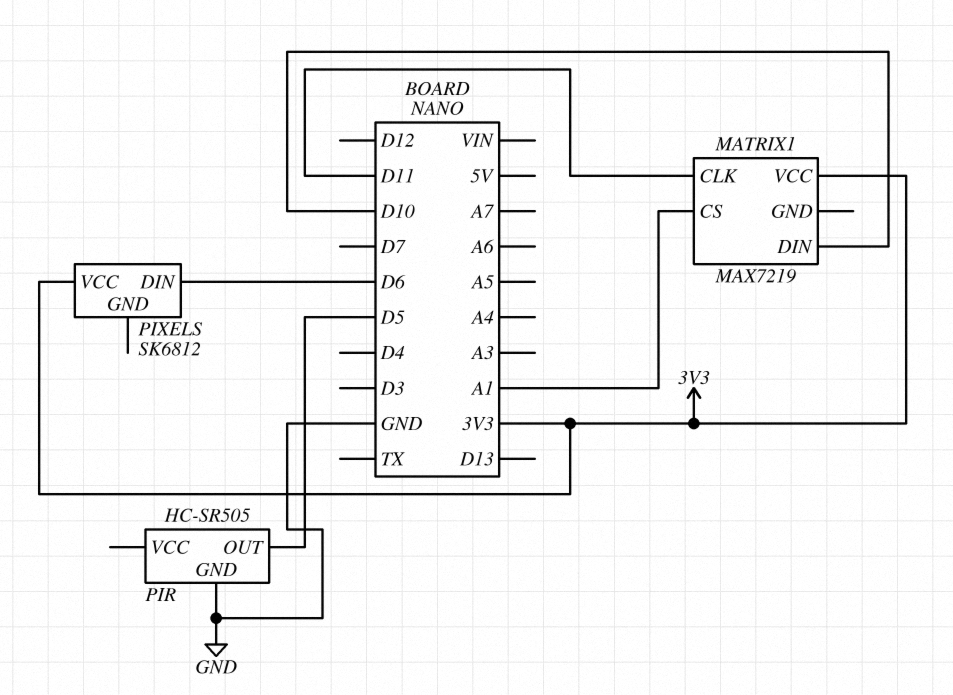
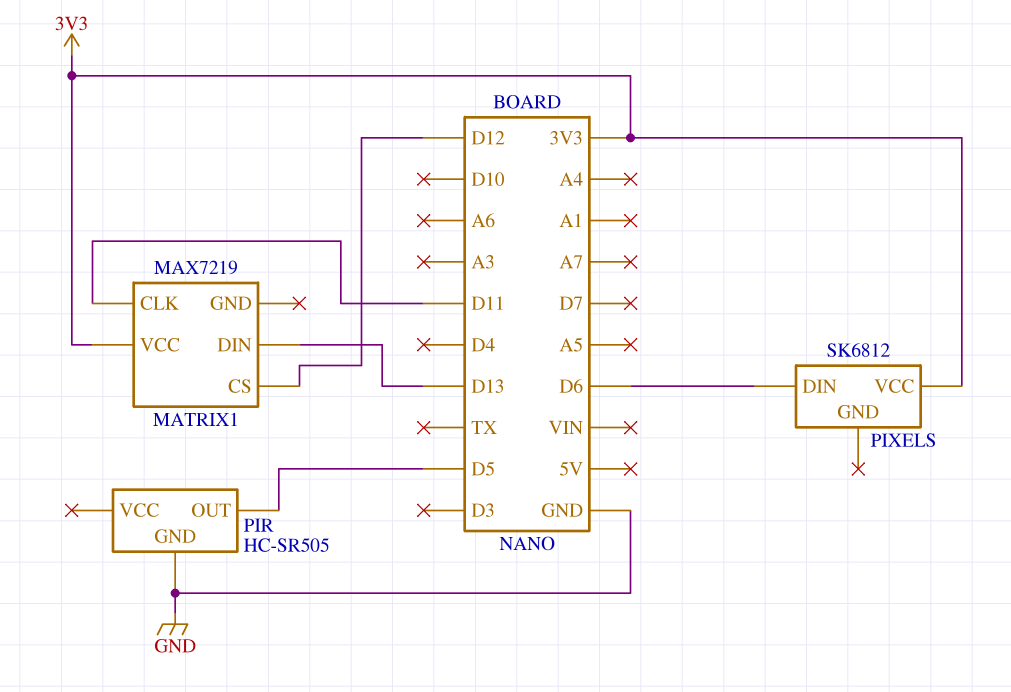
MATRIX1 pin CS: A1 -> D12
MATRIX1 pin DIN: D10 -> D13

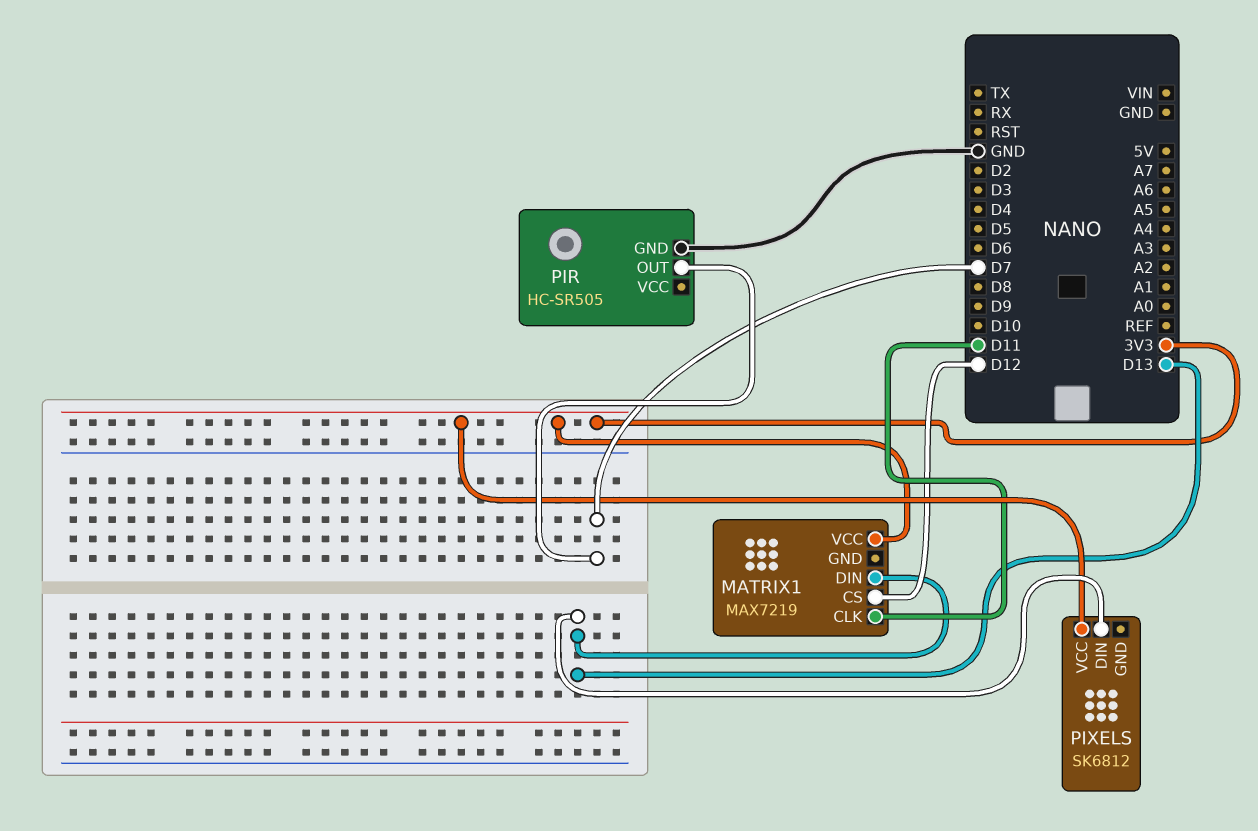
PIR pin OUT: D5 -> D7
PIXELS pin DIN: D6 -> D13

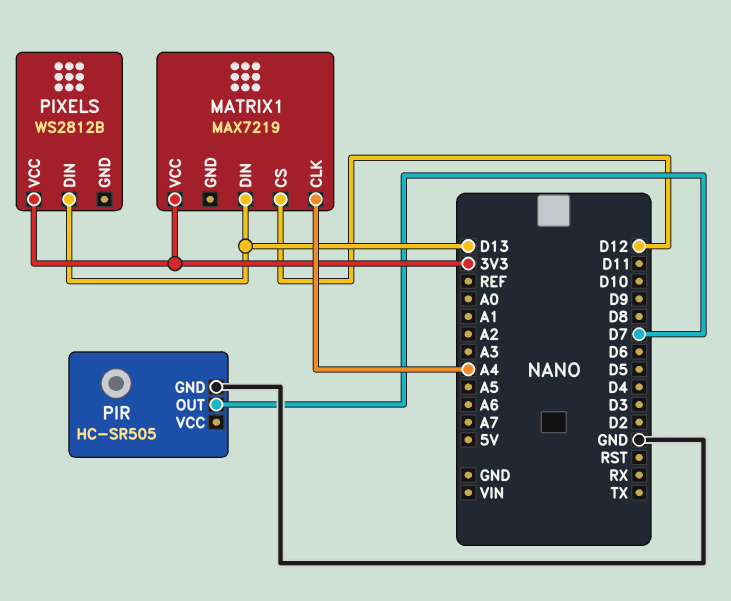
MATRIX1 pin CLK: D11 -> A4
PIXELS: SK6812 -> WS2812B

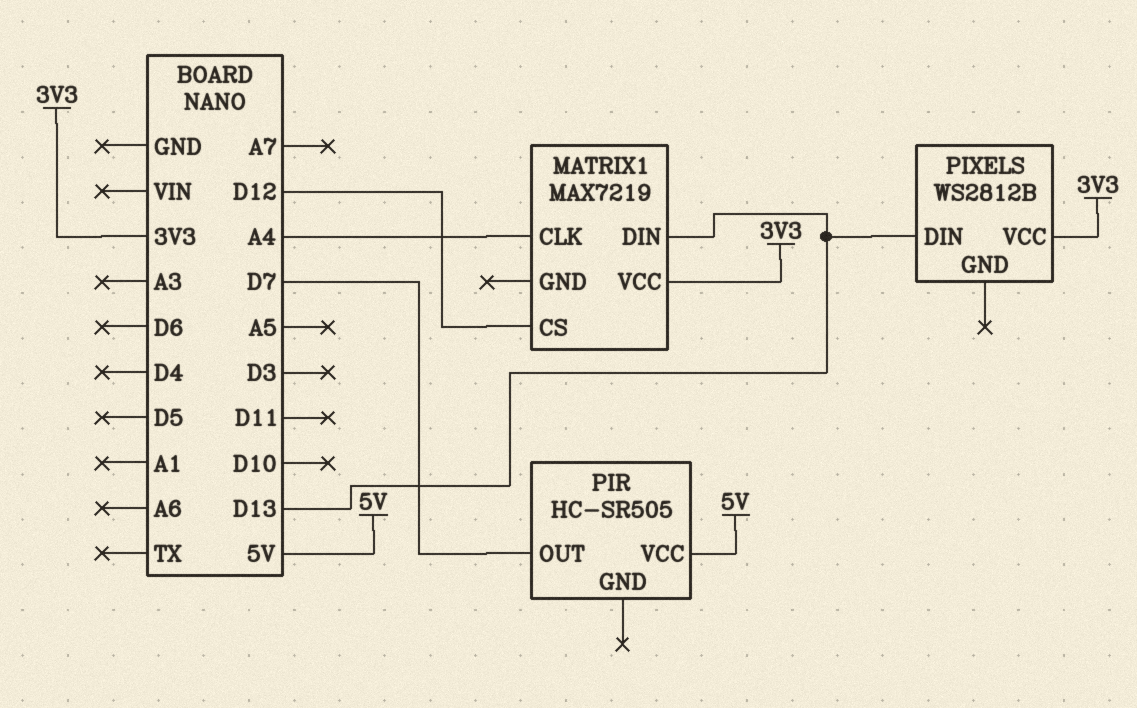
PIR pin GND: GND -> none
PIR pin VCC: none -> 5V

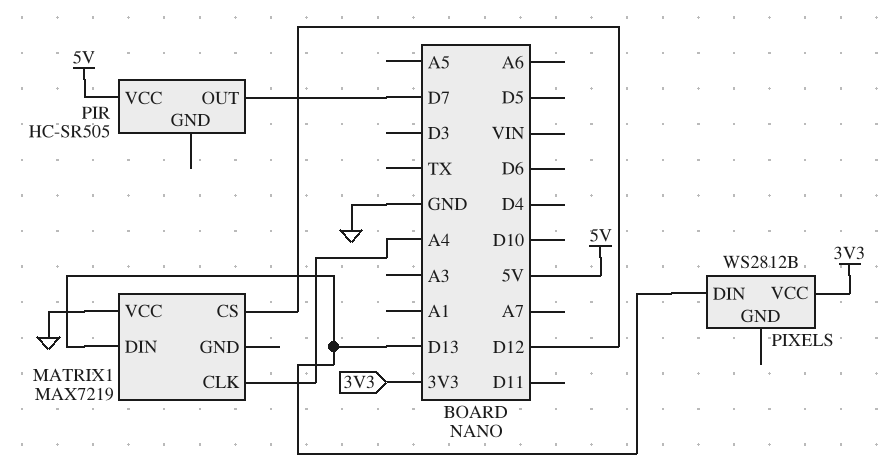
MATRIX1 pin VCC: 3V3 -> GND

